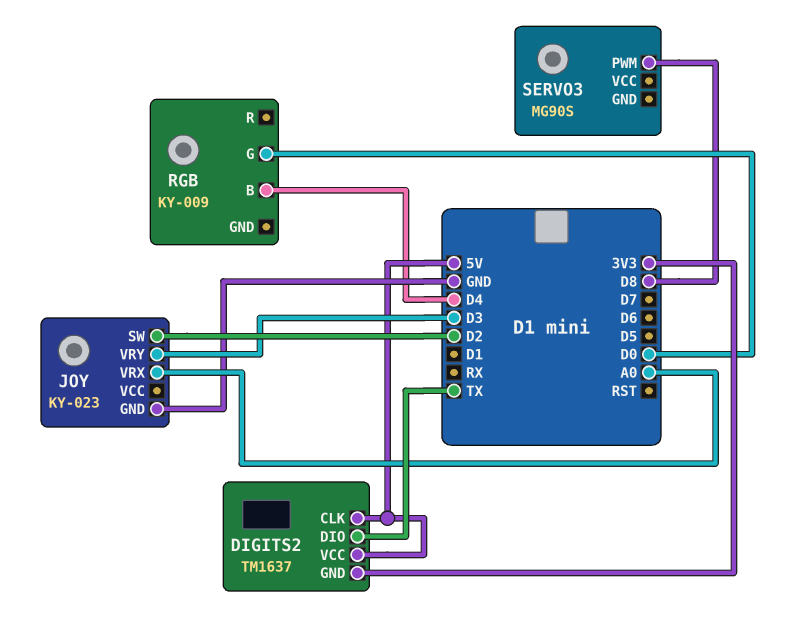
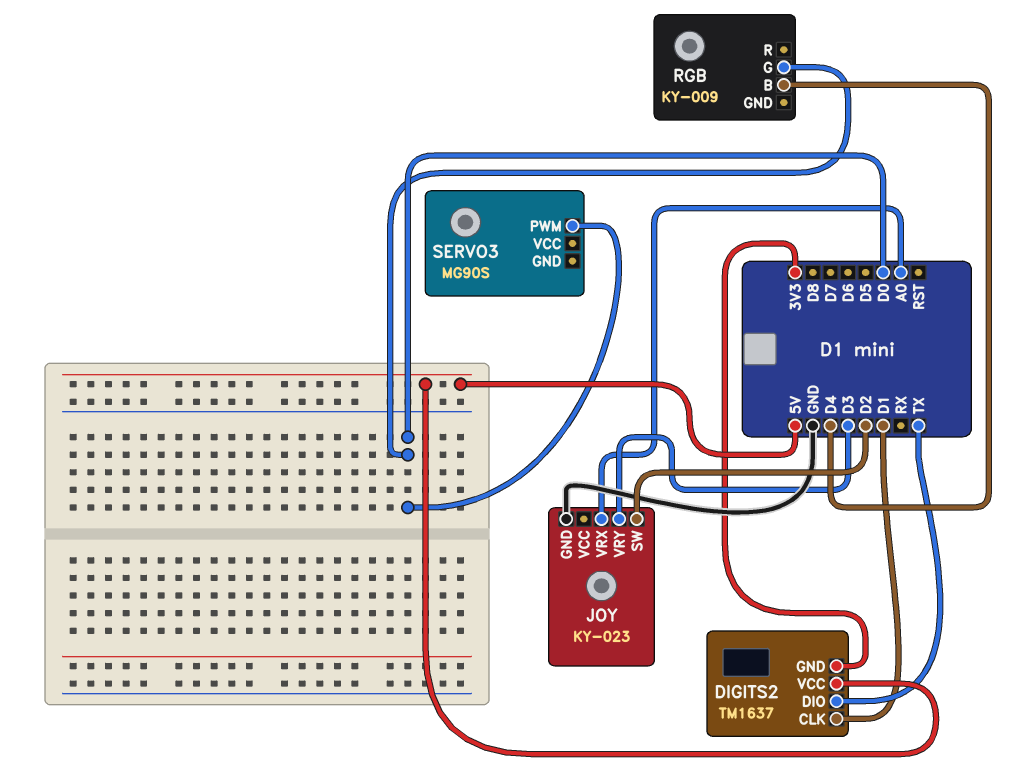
DIGITS2 pin CLK: 5V -> D1
SERVO3 pin PWM: D8 -> D0

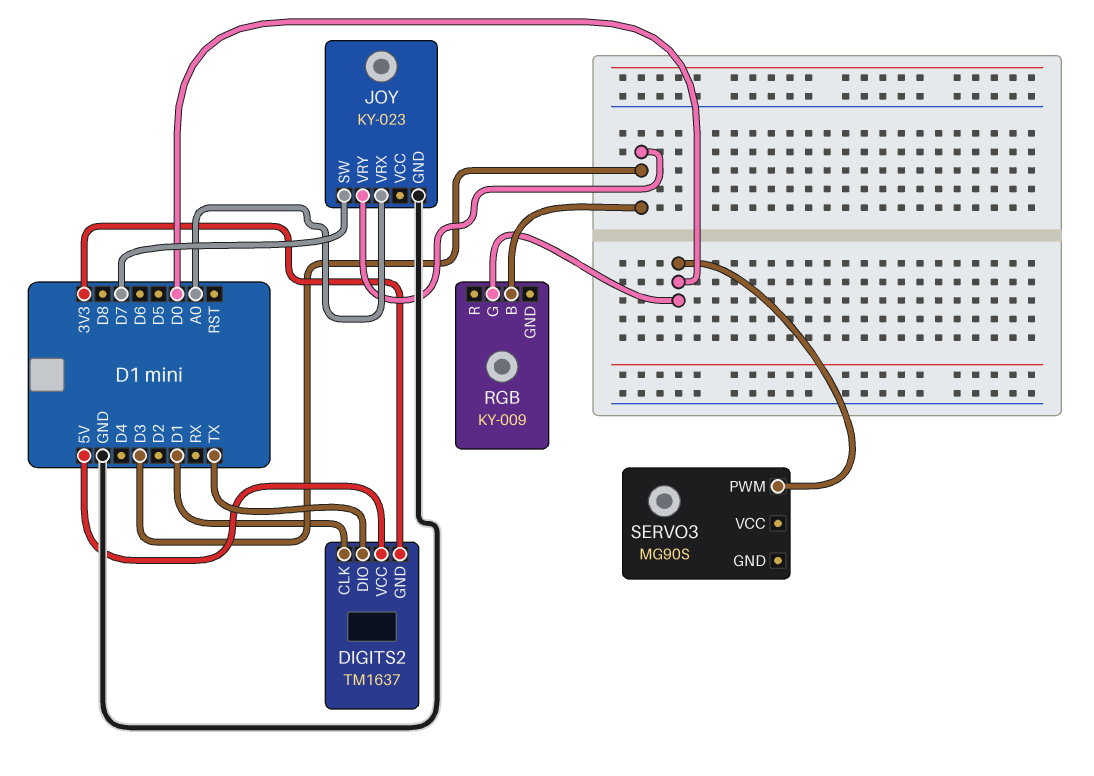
JOY pin SW: D2 -> D7
RGB pin B: D4 -> D3

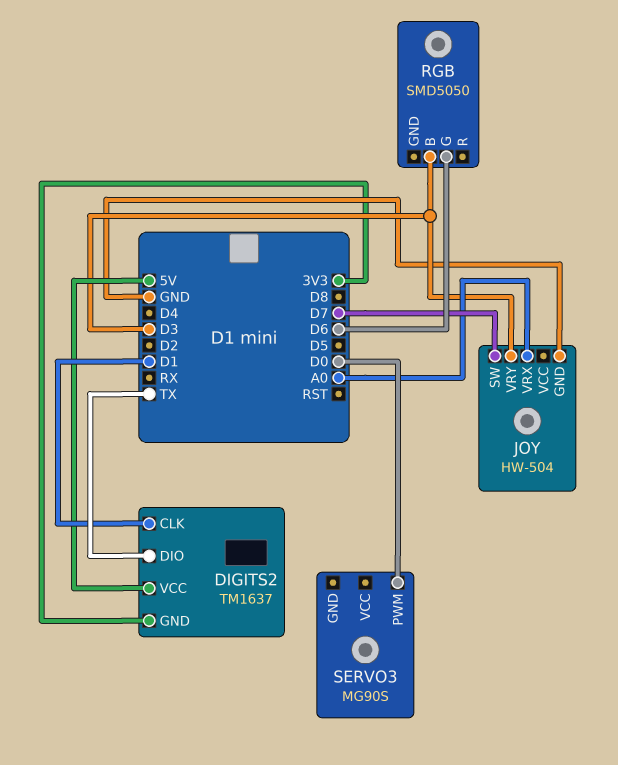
JOY: KY-023 -> HW-504
RGB: KY-009 -> SMD5050
RGB pin G: D0 -> D6

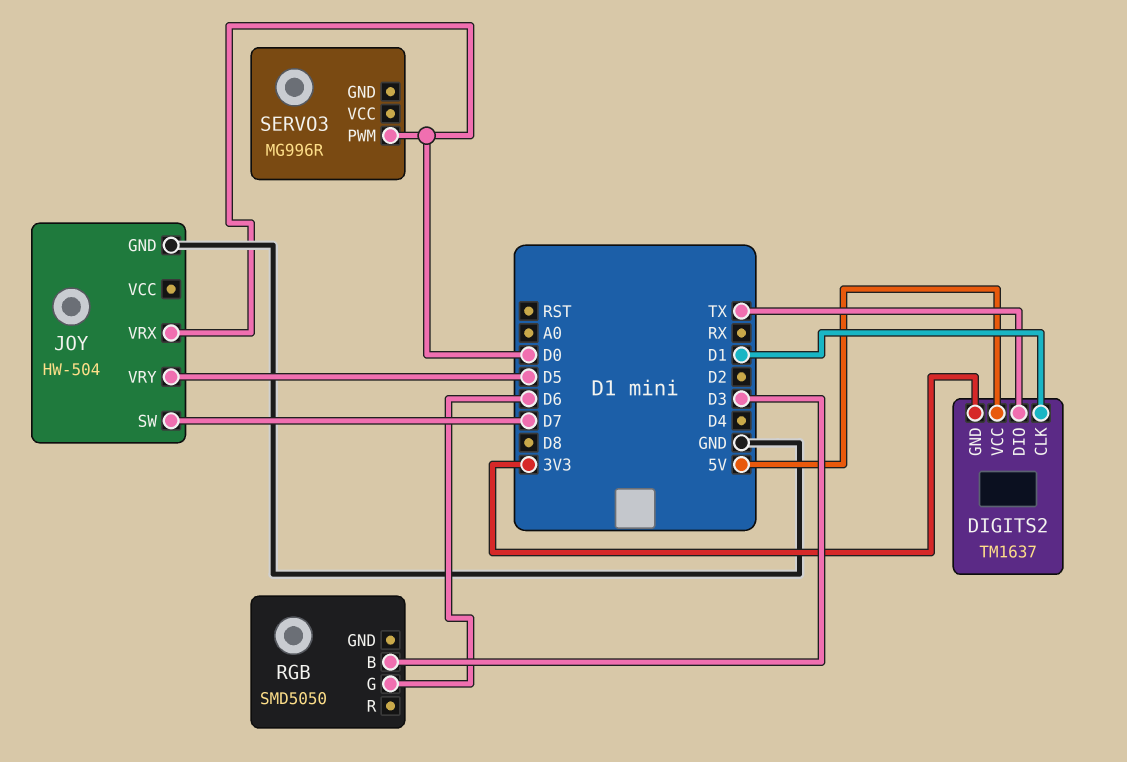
JOY pin VRX: A0 -> D0
JOY pin VRY: D3 -> D5
SERVO3: MG90S -> MG996R

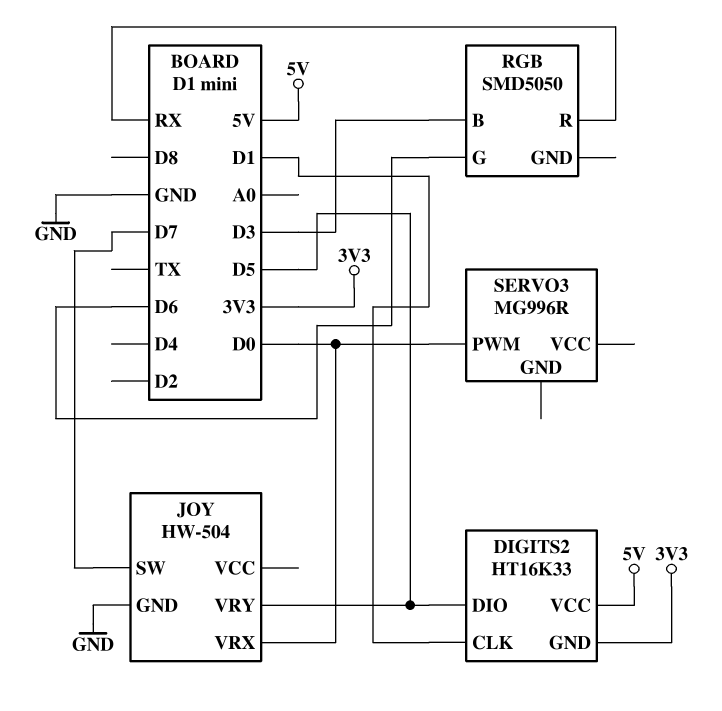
DIGITS2: TM1637 -> HT16K33
DIGITS2 pin DIO: TX -> D5
RGB pin R: none -> RX

